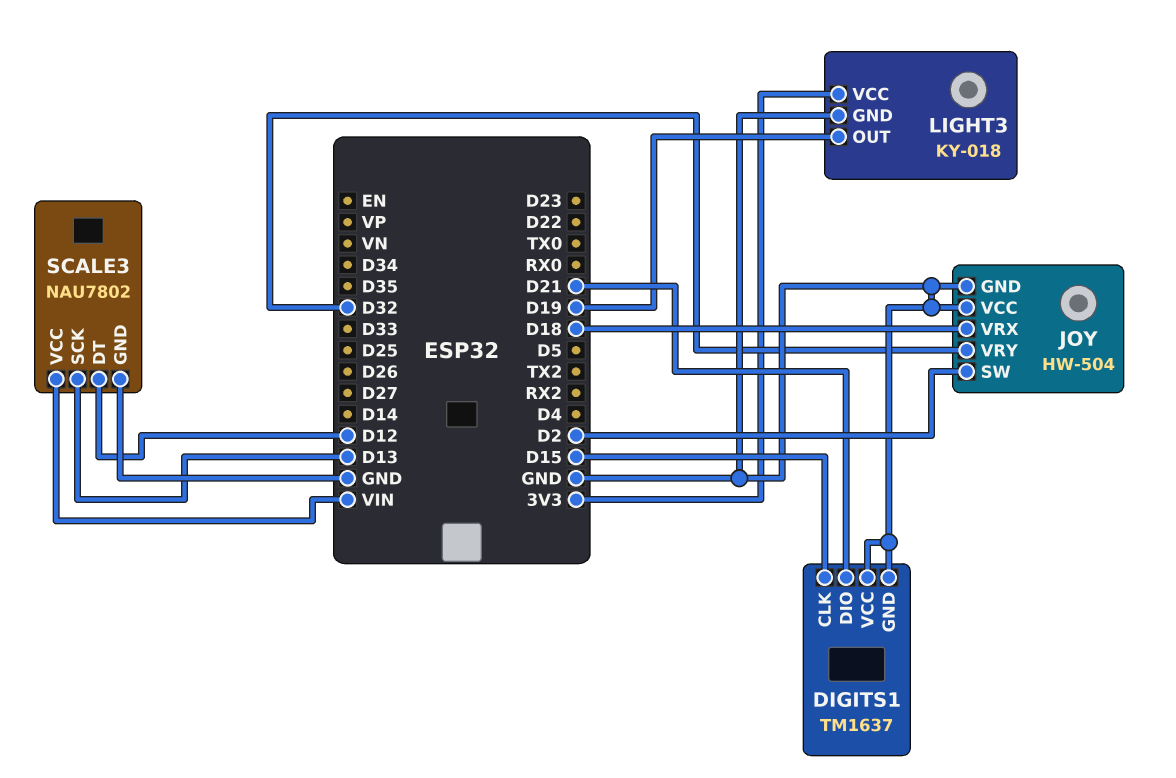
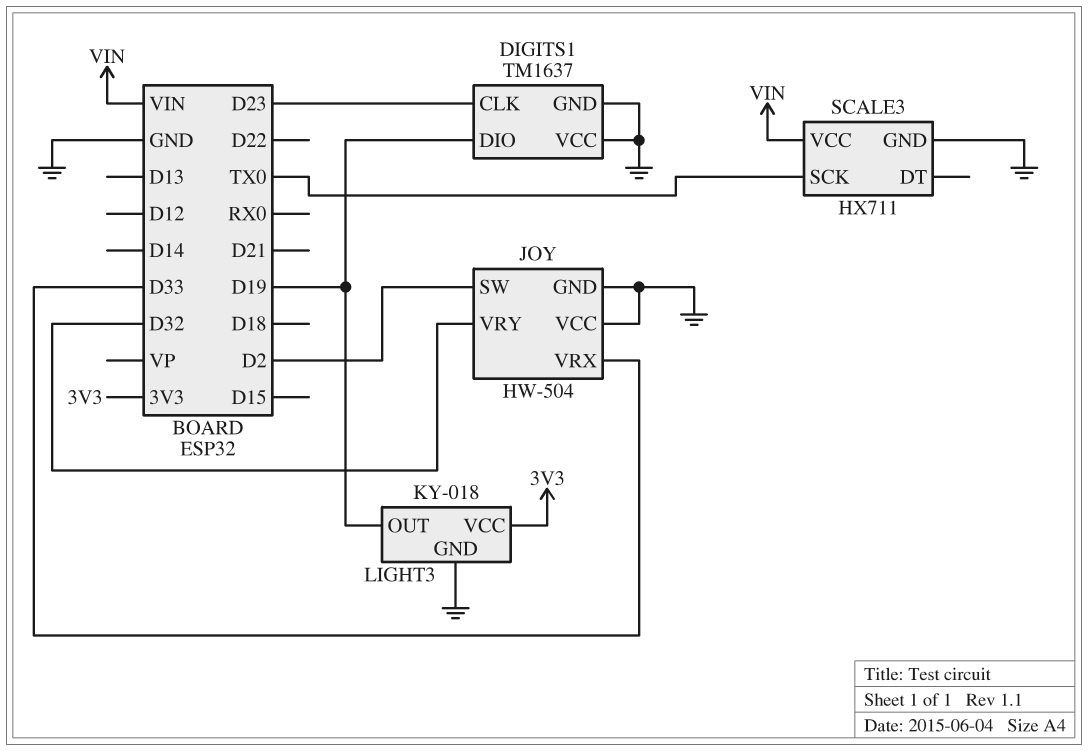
DIGITS1 pin CLK: D15 -> D23
DIGITS1 pin DIO: D21 -> D19
JOY pin VRX: D18 -> D33
SCALE3: NAU7802 -> HX711
SCALE3 pin DT: D12 -> none
SCALE3 pin SCK: D13 -> TX0

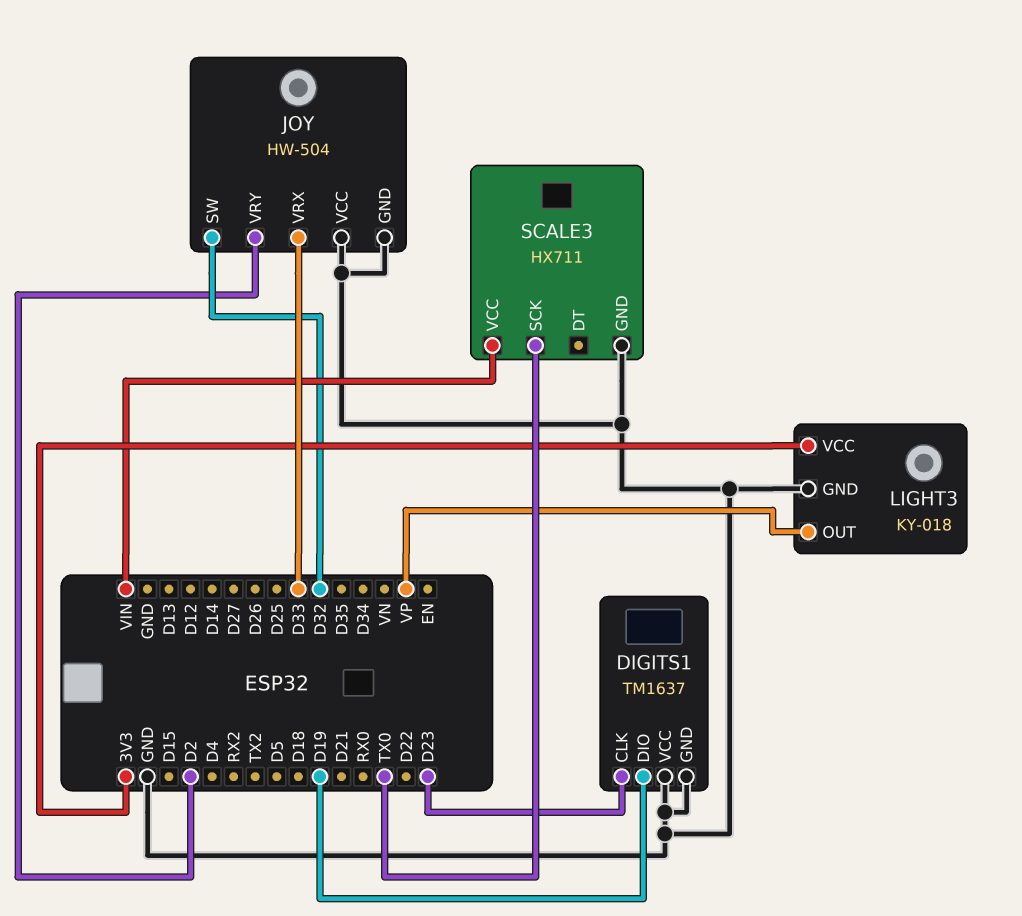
JOY pin SW: D2 -> D32
JOY pin VRY: D32 -> D2
LIGHT3 pin OUT: D19 -> VP

